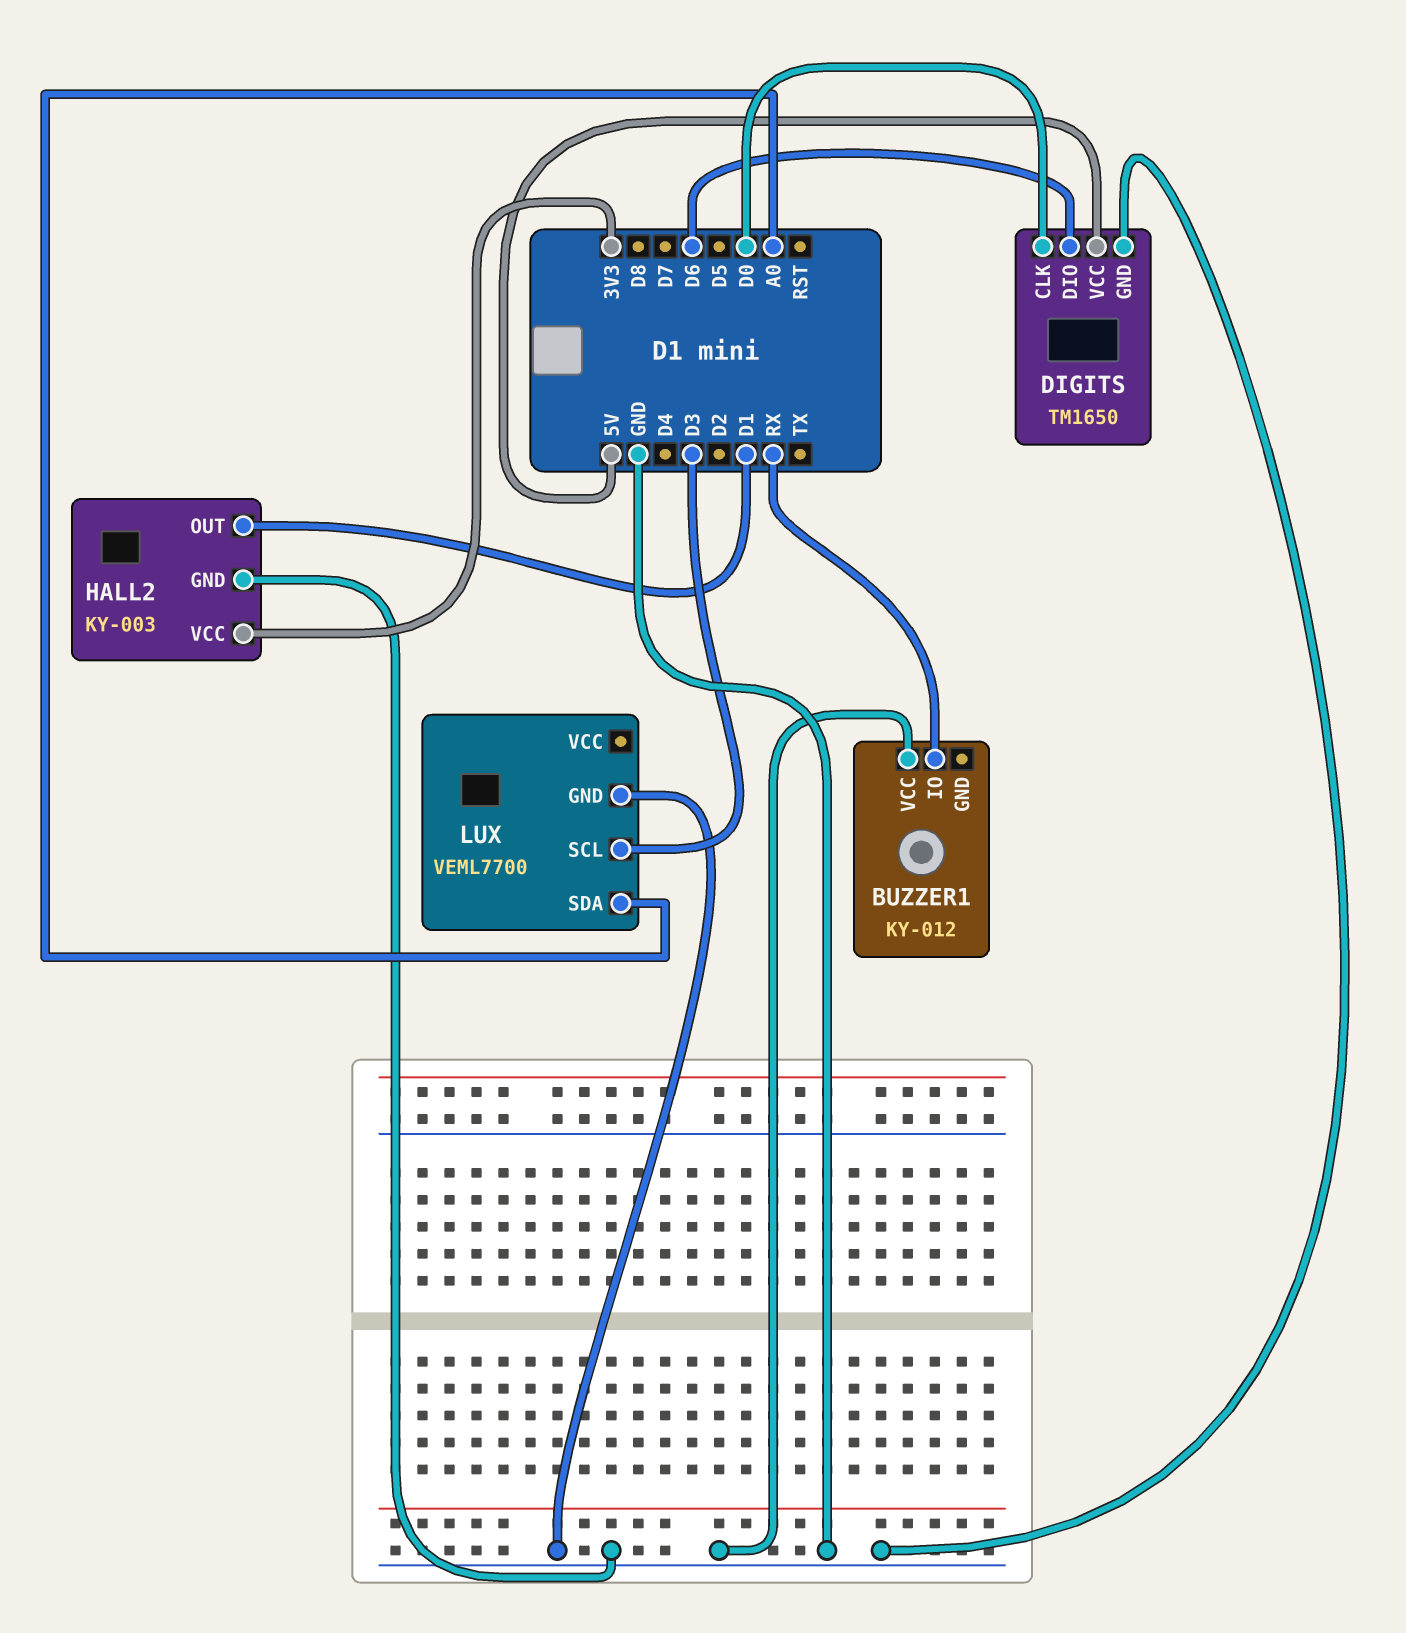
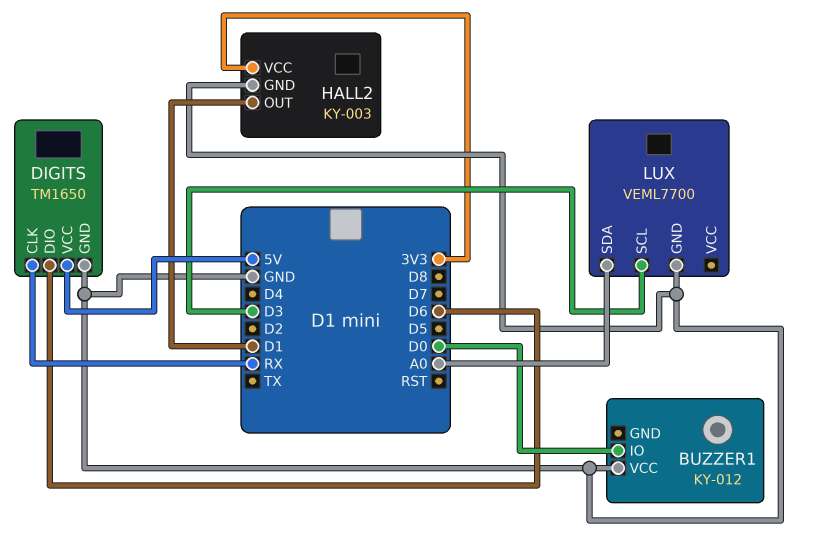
BUZZER1 pin IO: RX -> D0
DIGITS pin CLK: D0 -> RX

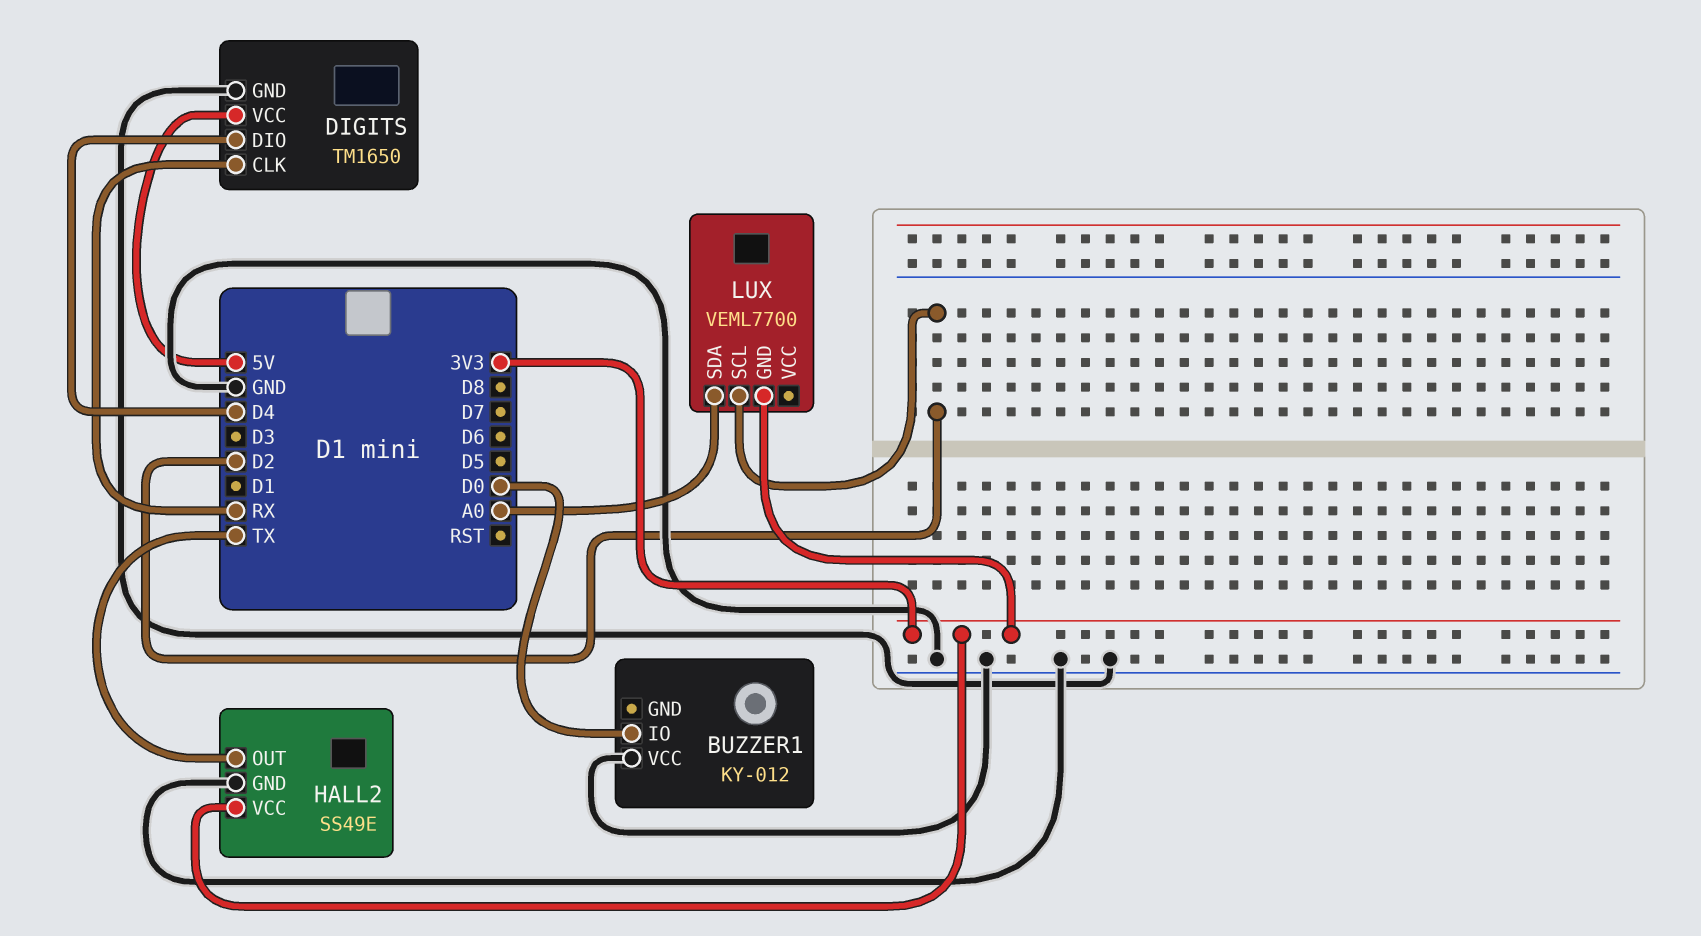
DIGITS pin DIO: D6 -> D4
HALL2: KY-003 -> SS49E
HALL2 pin OUT: D1 -> TX
LUX pin GND: GND -> 3V3
LUX pin SCL: D3 -> D2

